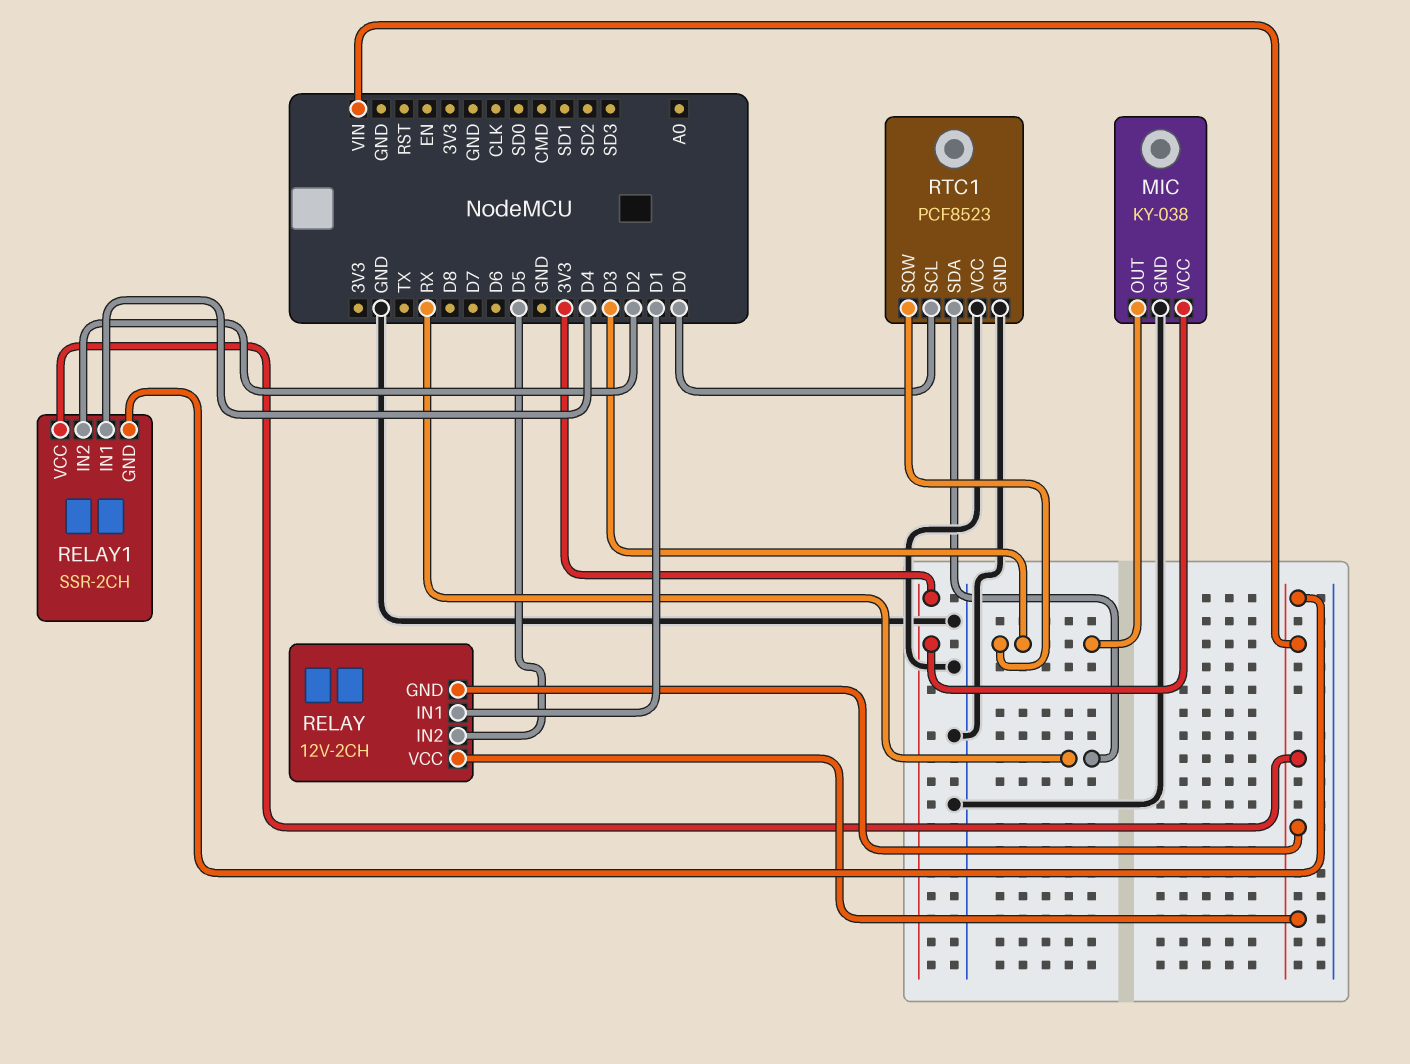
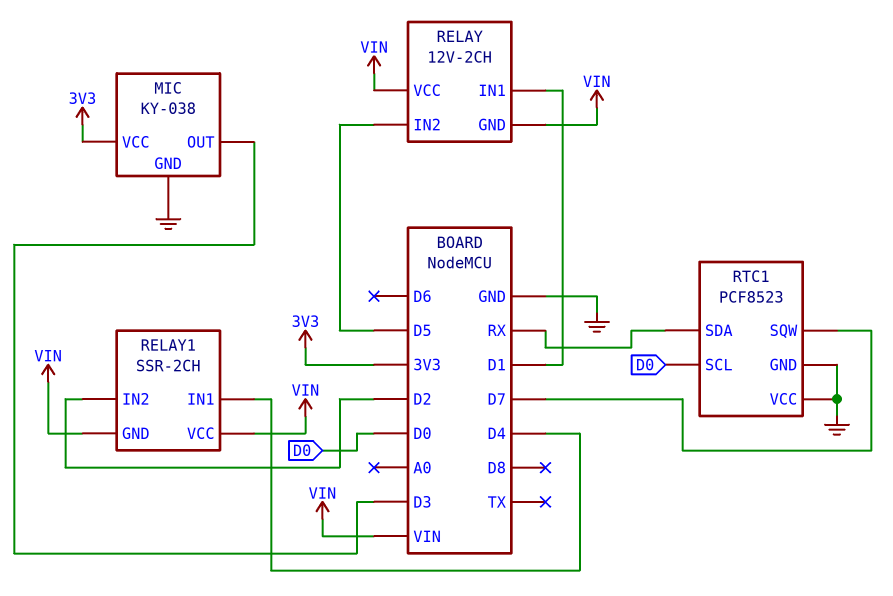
RTC1 pin SQW: D3 -> D7

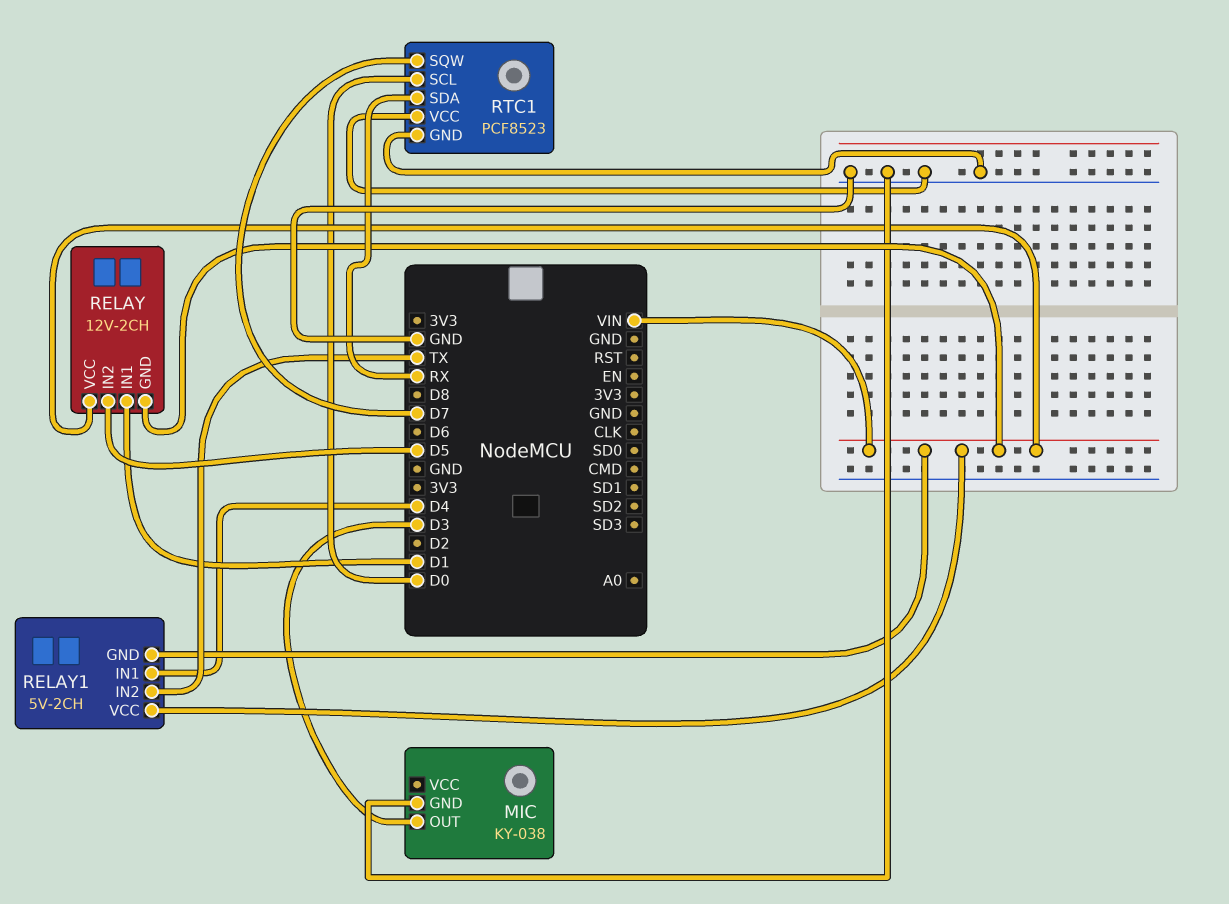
MIC pin VCC: 3V3 -> none
RELAY1: SSR-2CH -> 5V-2CH
RELAY1 pin IN2: D2 -> TX

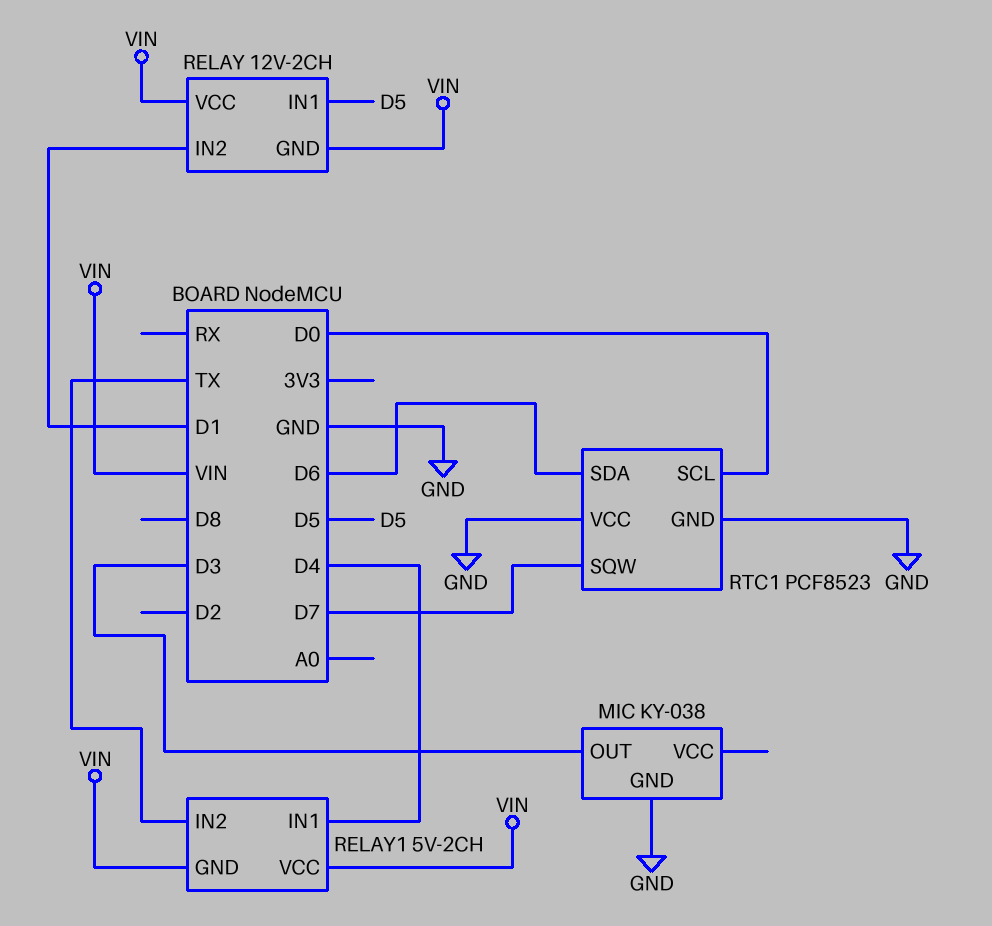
RELAY pin IN1: D1 -> D5
RELAY pin IN2: D5 -> D1
RTC1 pin SDA: RX -> D6

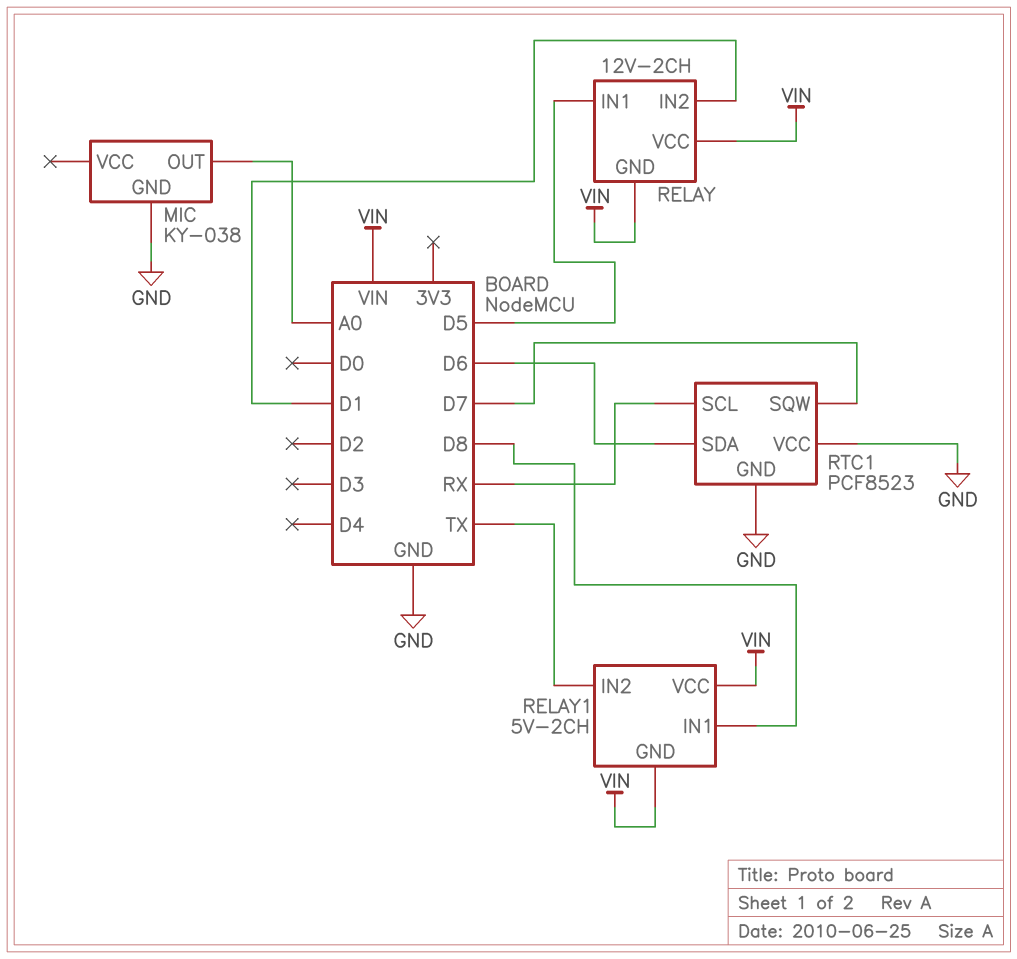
MIC pin OUT: D3 -> A0
RELAY1 pin IN1: D4 -> D8
RTC1 pin SCL: D0 -> RX

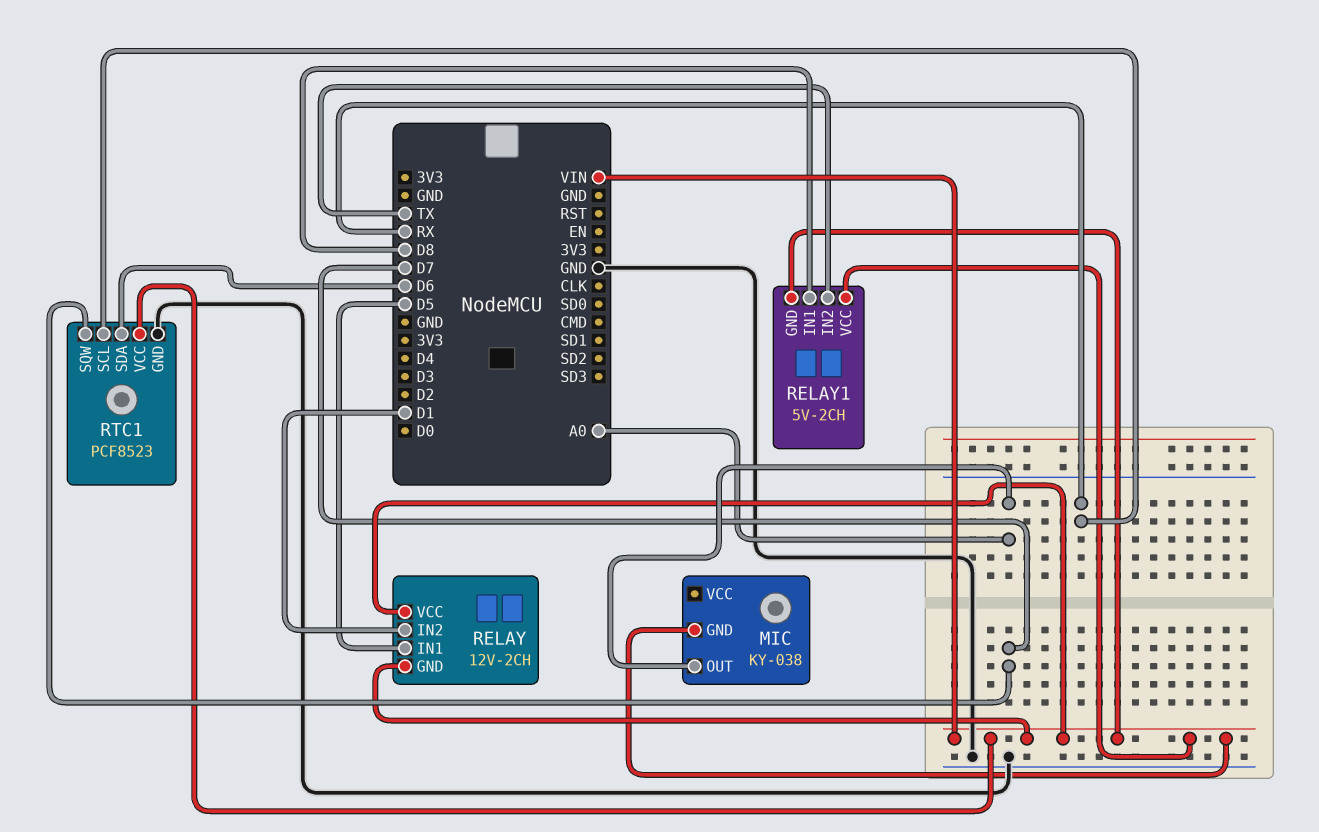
MIC pin GND: GND -> VIN
RTC1 pin VCC: GND -> VIN

